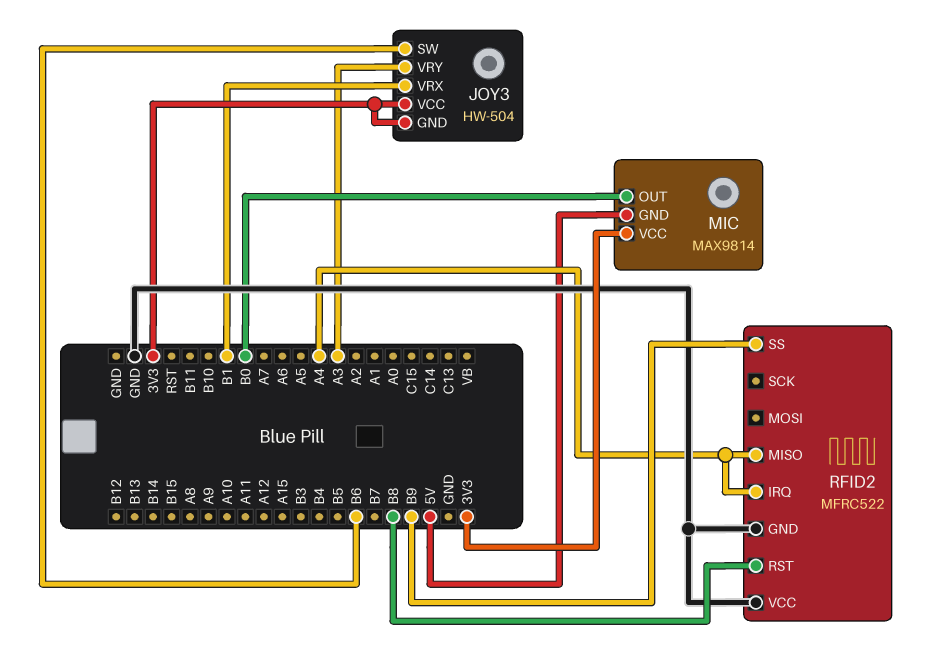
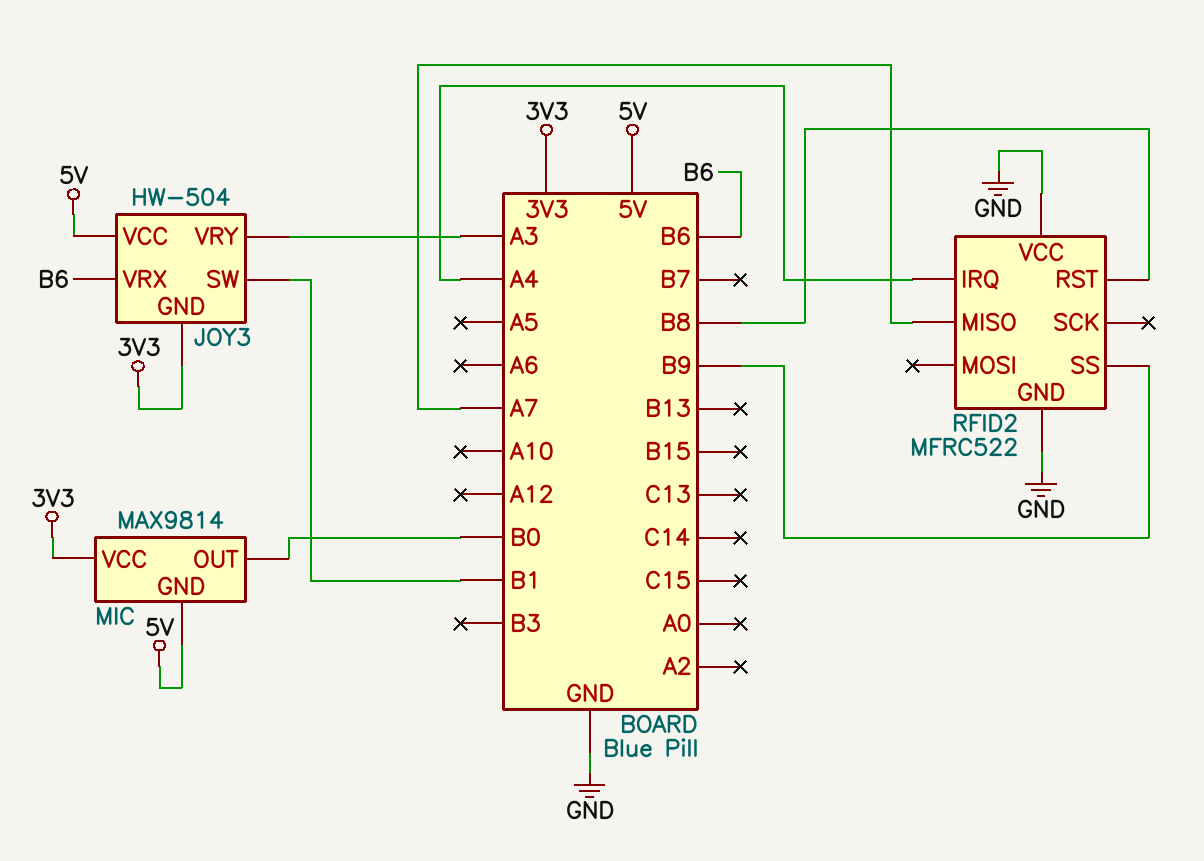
JOY3 pin SW: B6 -> B1
JOY3 pin VCC: 3V3 -> 5V
JOY3 pin VRX: B1 -> B6
RFID2 pin MISO: A4 -> A7

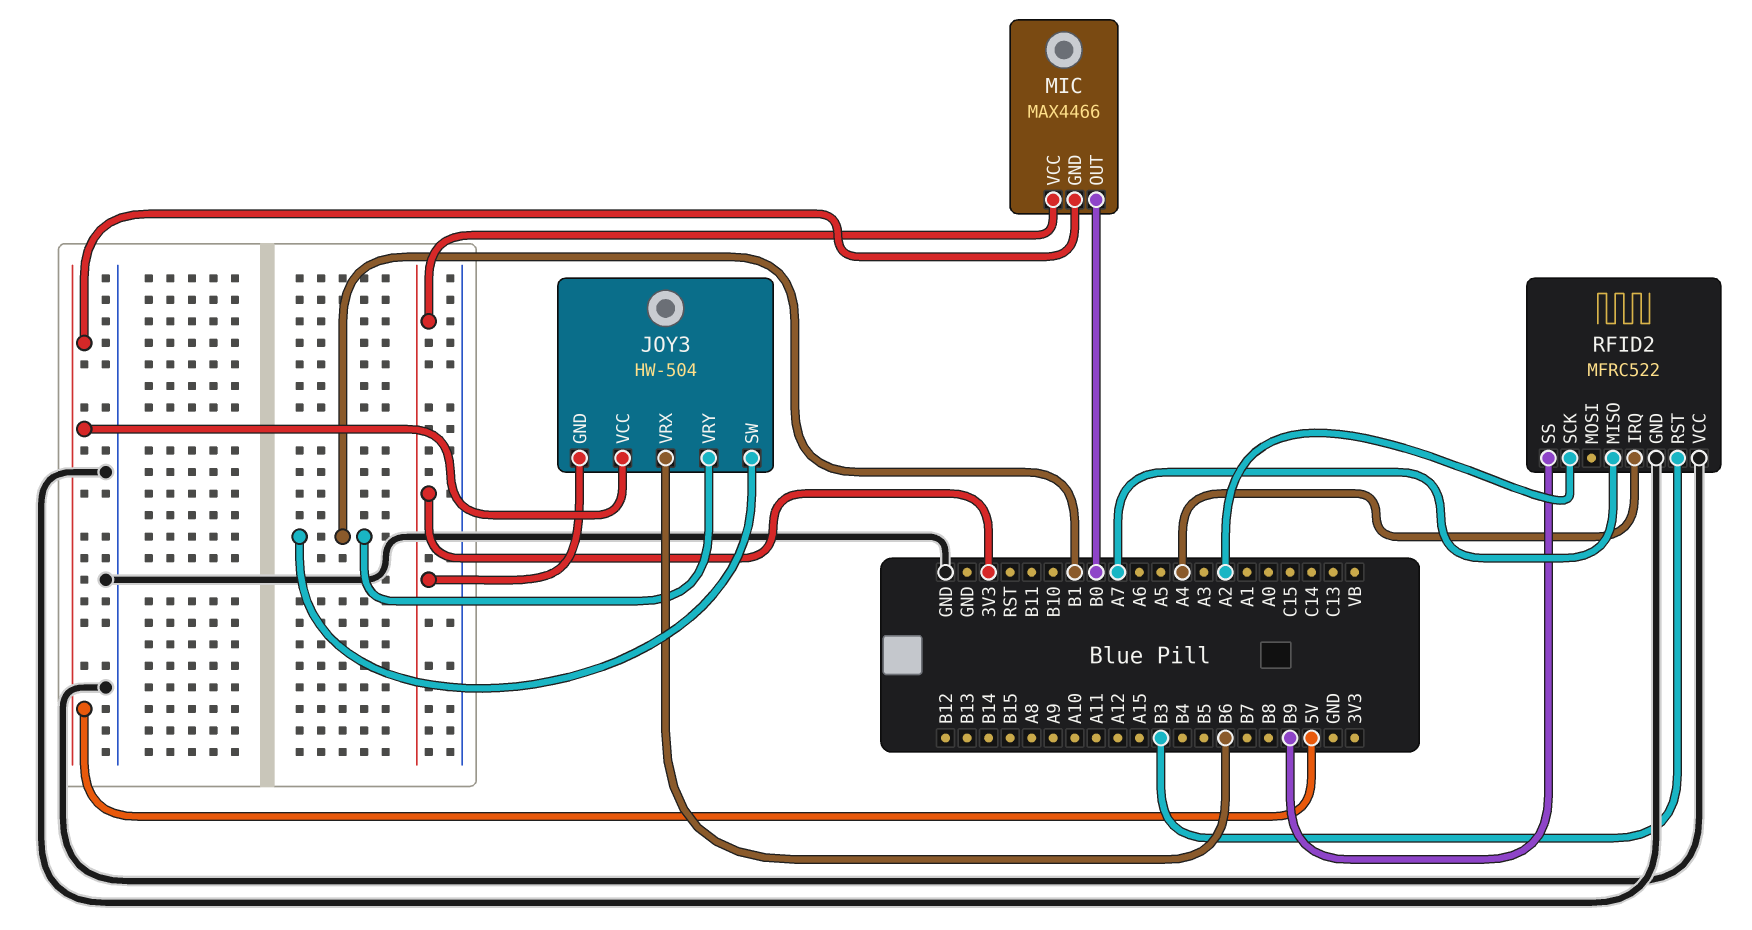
JOY3 pin VRY: A3 -> B1
MIC: MAX9814 -> MAX4466
RFID2 pin RST: B8 -> B3
RFID2 pin SCK: none -> A2

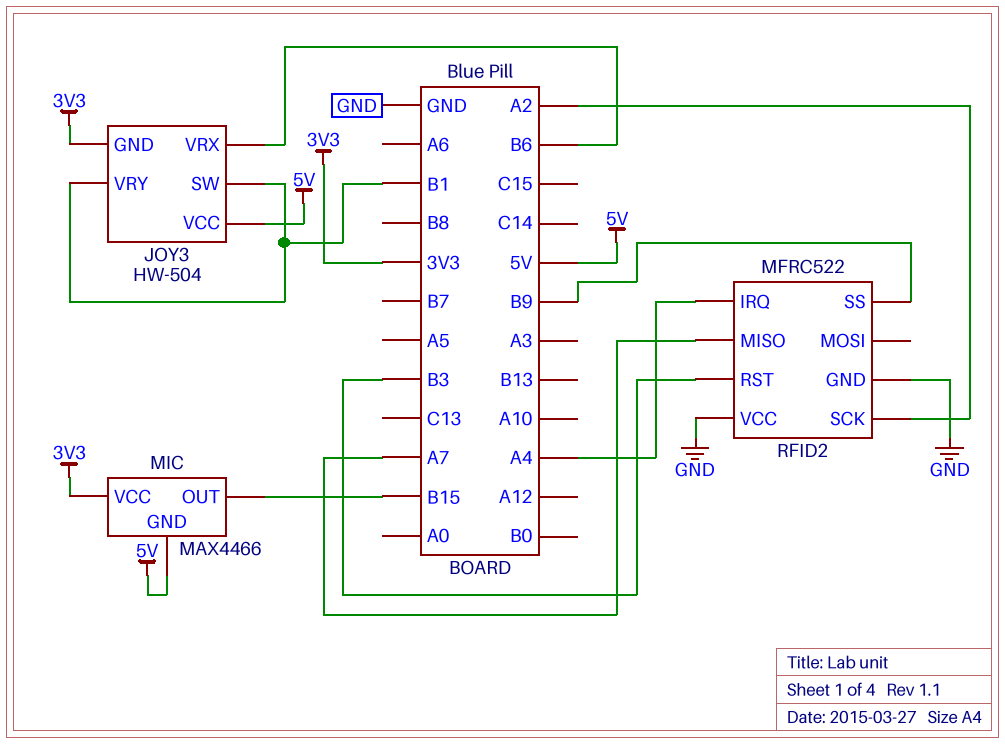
MIC pin OUT: B0 -> B15

